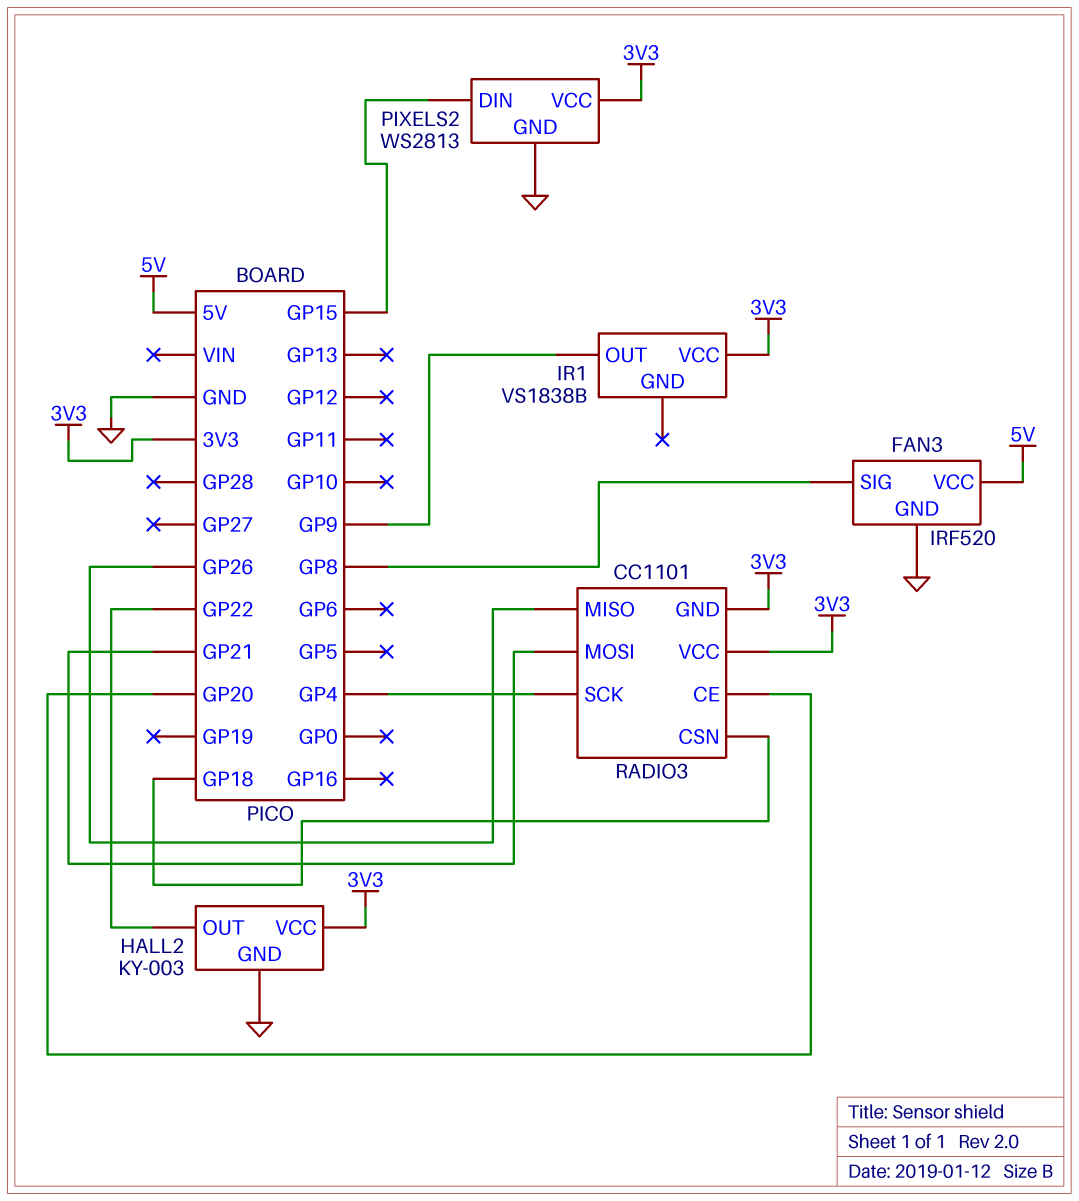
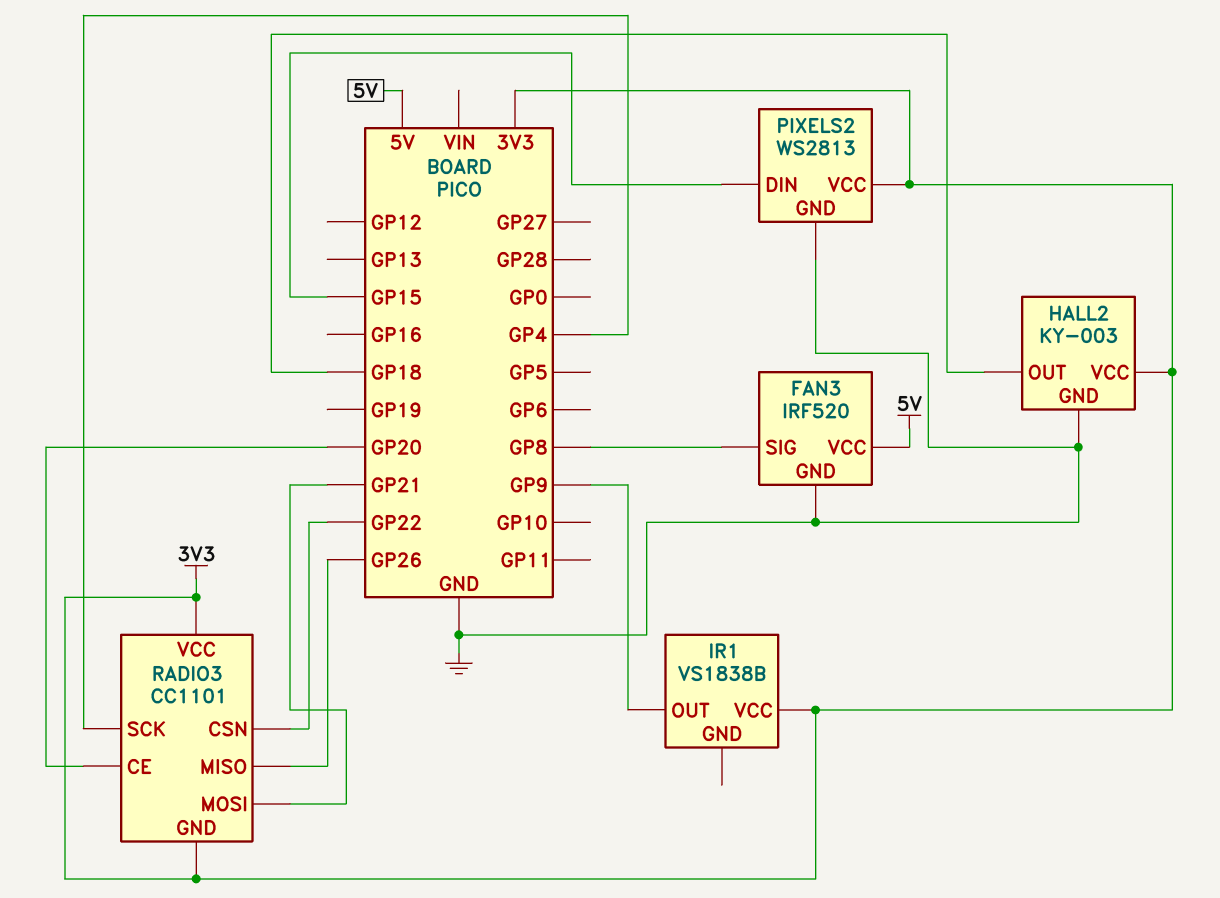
HALL2 pin OUT: GP22 -> GP18
RADIO3 pin CSN: GP18 -> GP22

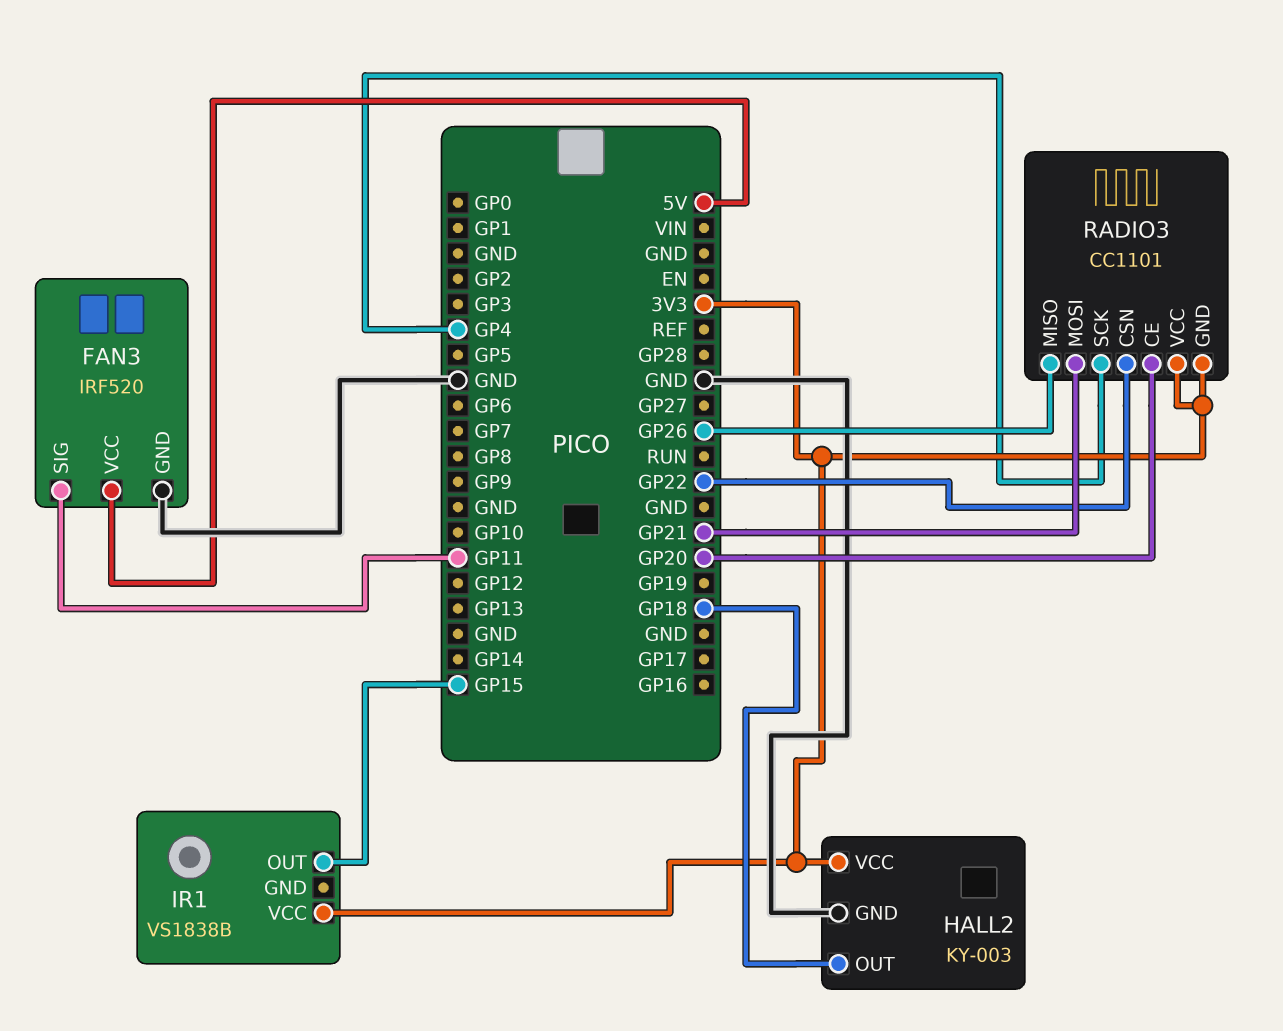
FAN3 pin SIG: GP8 -> GP11
IR1 pin OUT: GP9 -> GP15
PIXELS2: WS2813 -> none
PIXELS2 pin DIN: GP15 -> none
PIXELS2 pin GND: GND -> none
PIXELS2 pin VCC: 3V3 -> none

